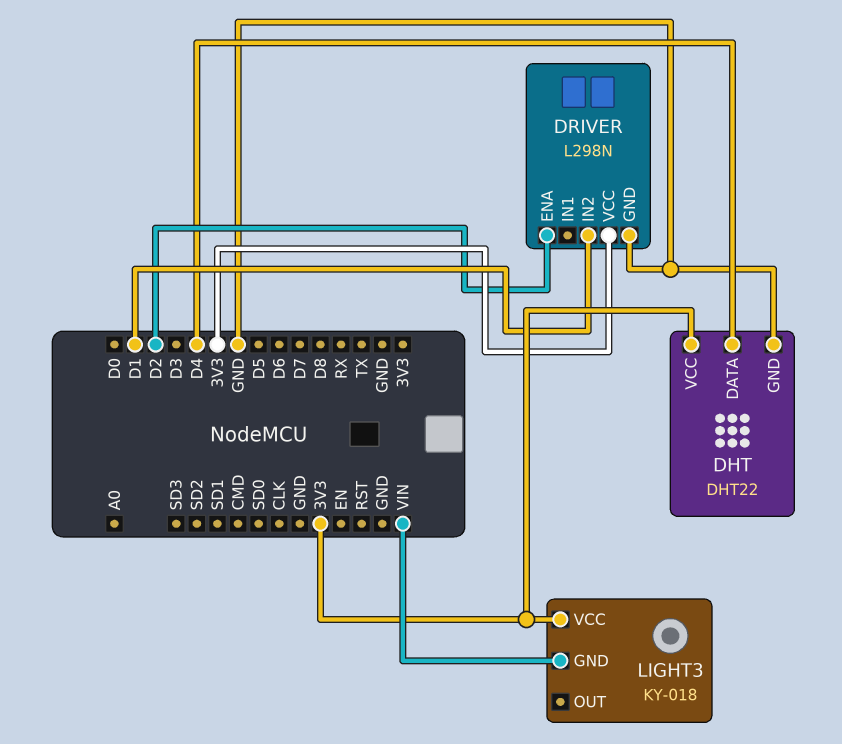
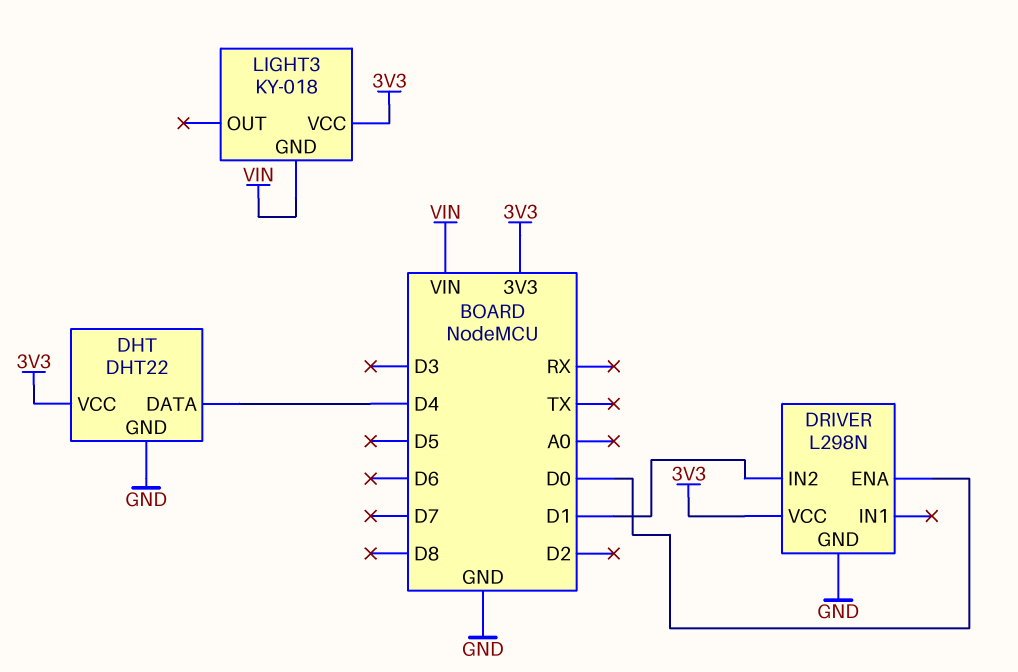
DRIVER pin ENA: D2 -> D0

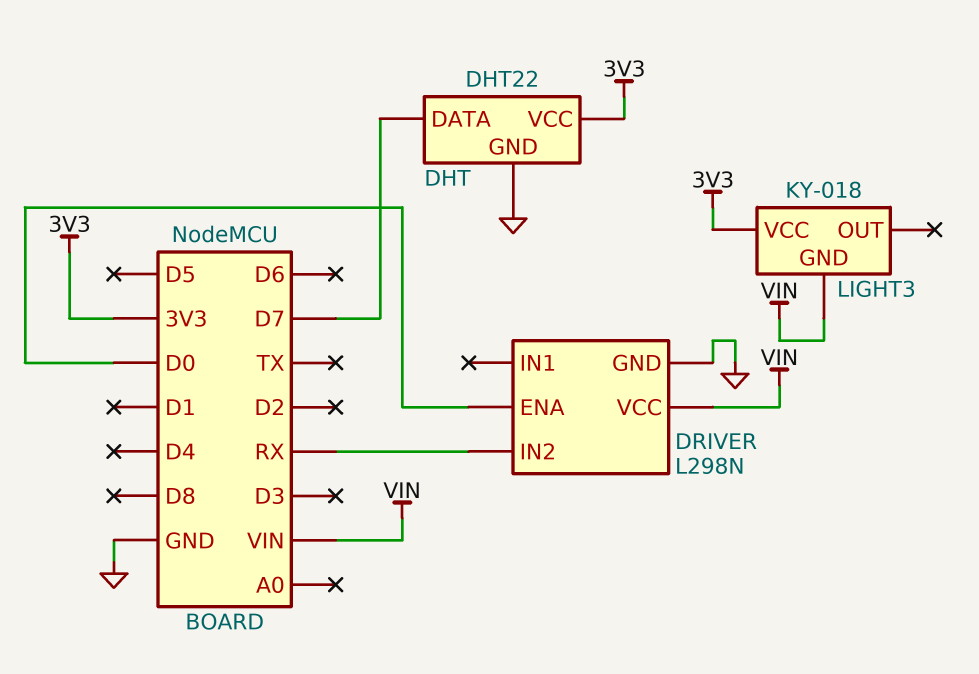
DHT pin DATA: D4 -> D7
DRIVER pin IN2: D1 -> RX
DRIVER pin VCC: 3V3 -> VIN

